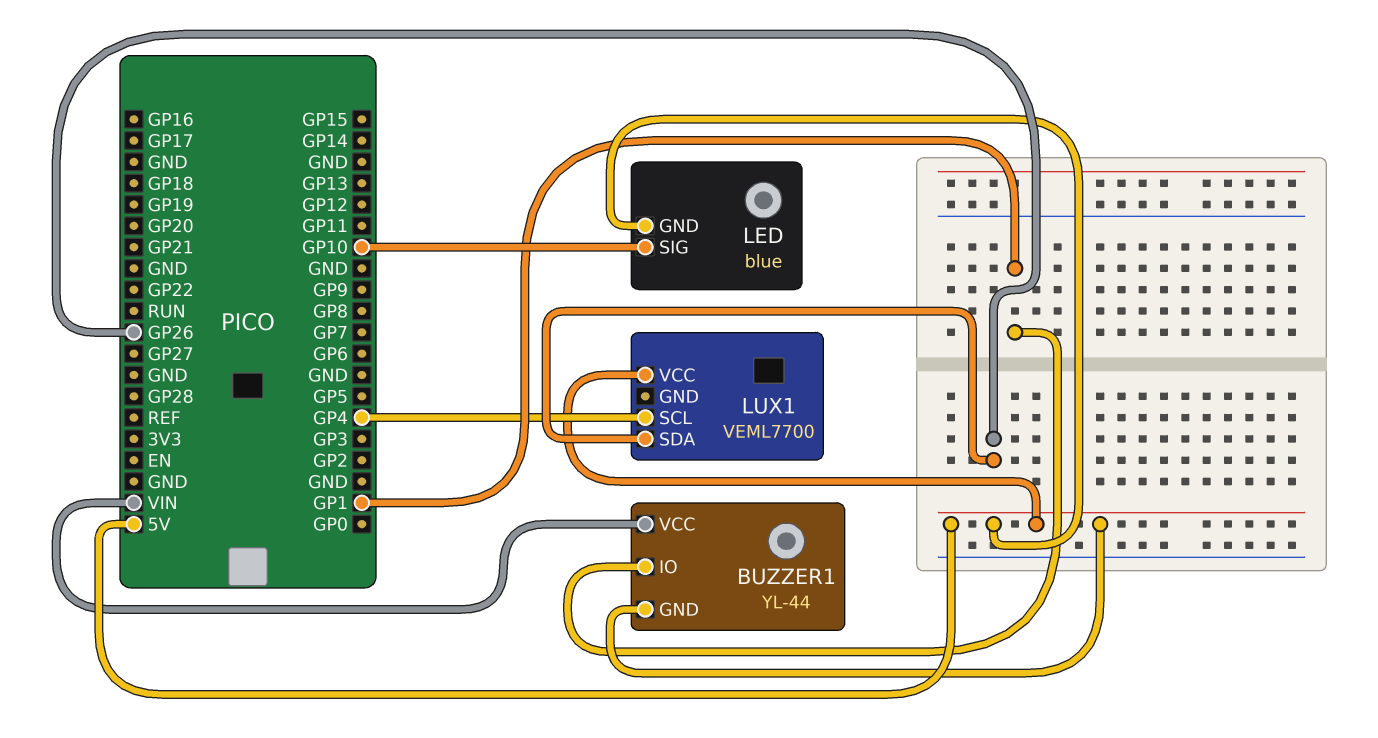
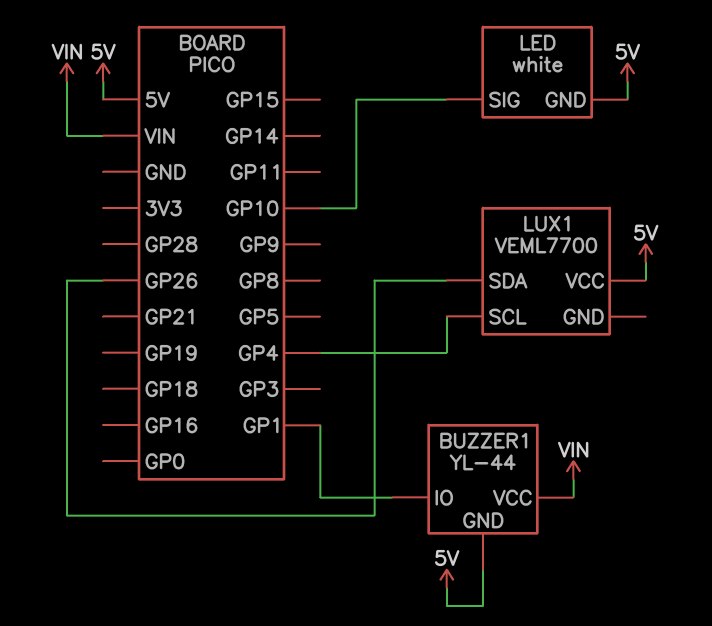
LED: blue -> white

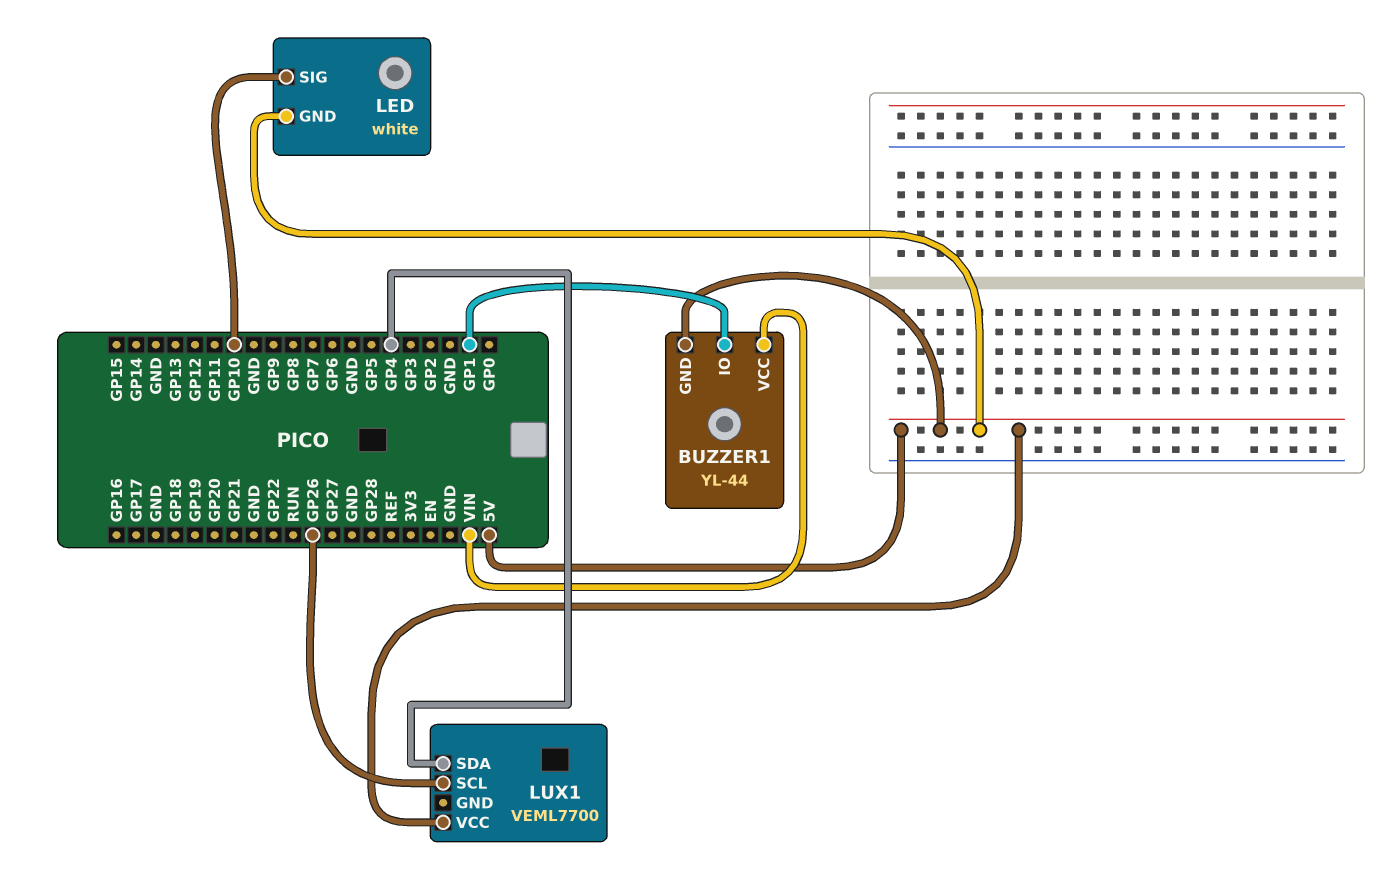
LUX1 pin SCL: GP4 -> GP26
LUX1 pin SDA: GP26 -> GP4

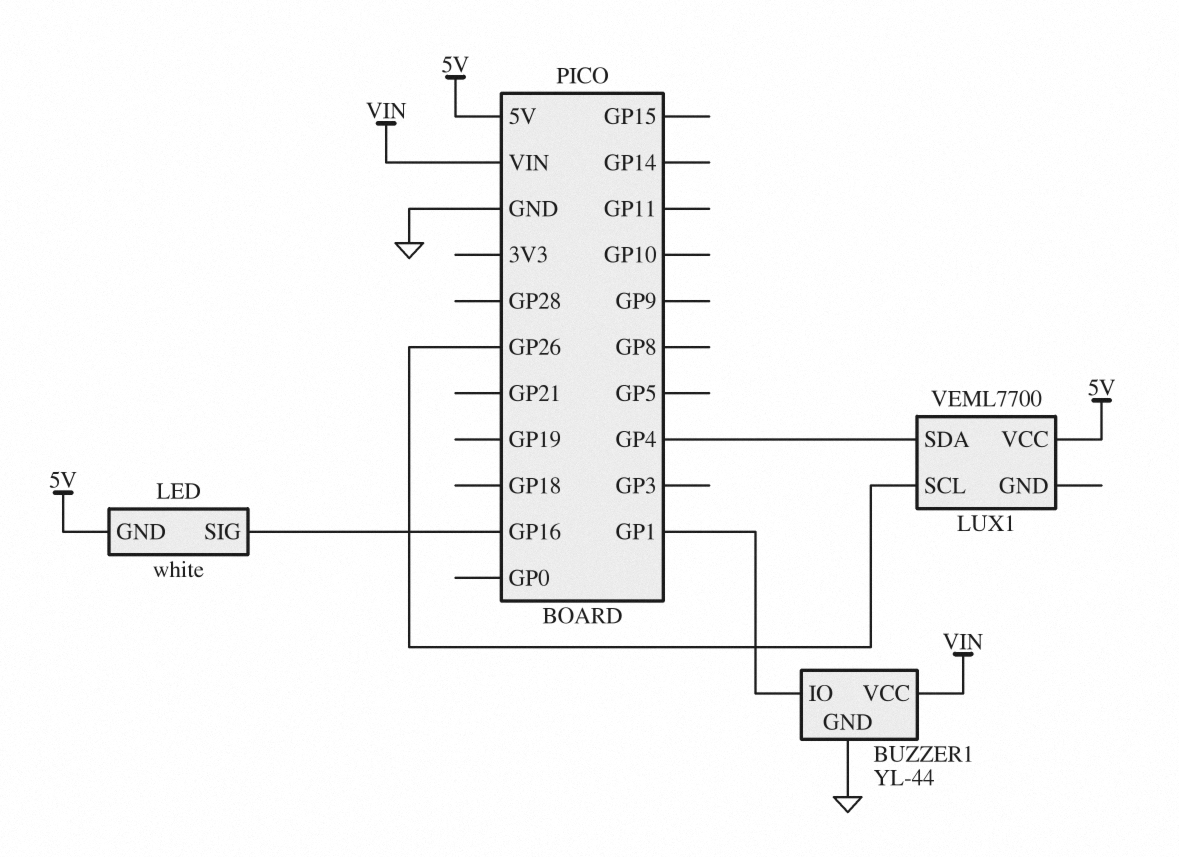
BUZZER1 pin GND: 5V -> GND
LED pin SIG: GP10 -> GP16

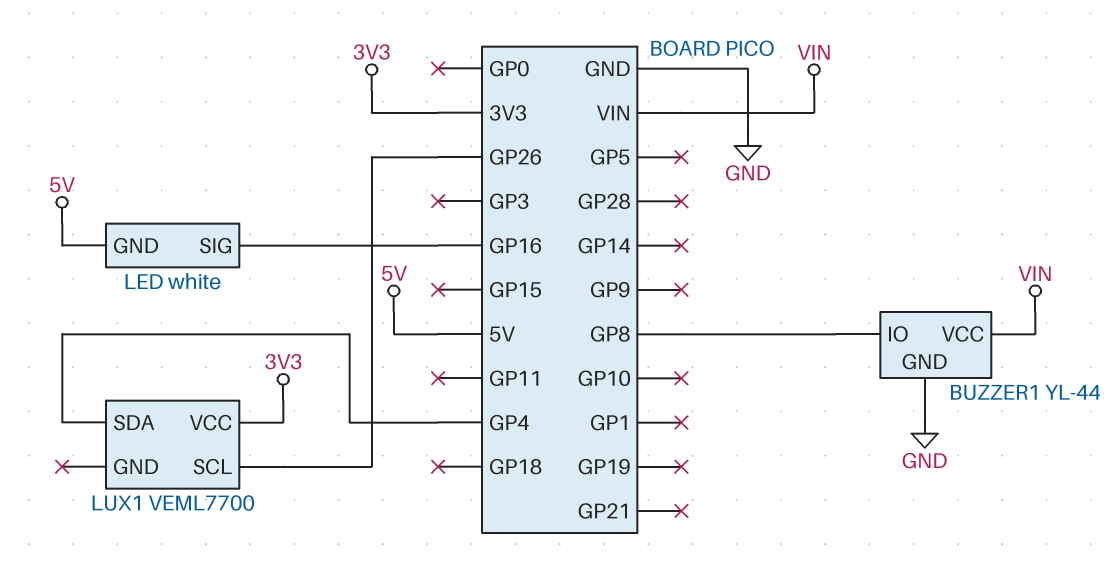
BUZZER1 pin IO: GP1 -> GP8
LUX1 pin VCC: 5V -> 3V3

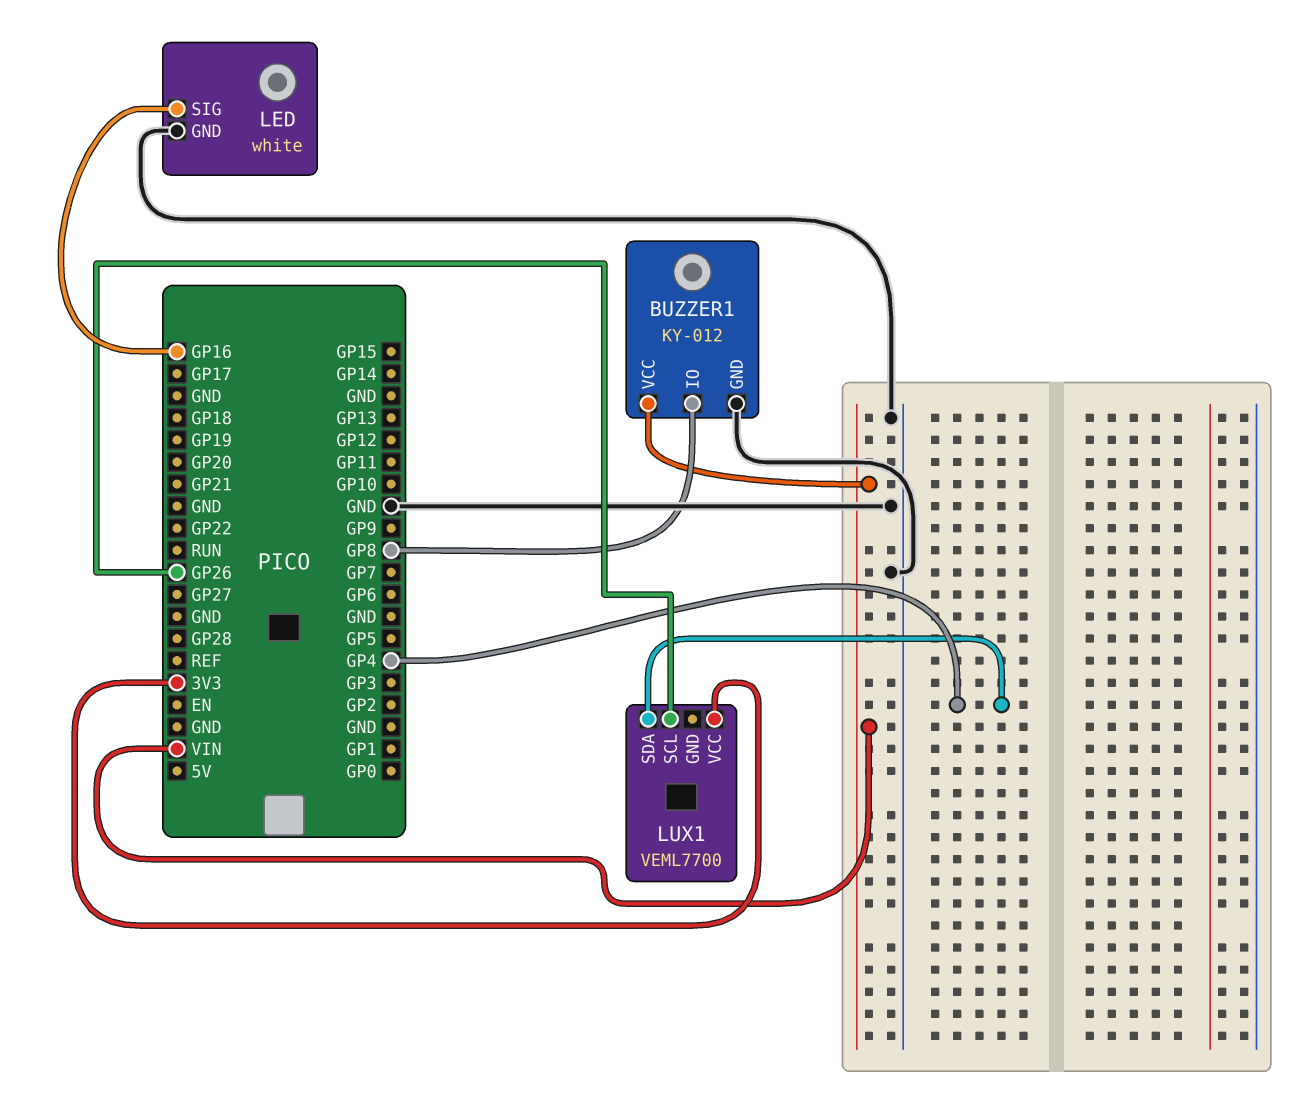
BUZZER1: YL-44 -> KY-012
LED pin GND: 5V -> GND

